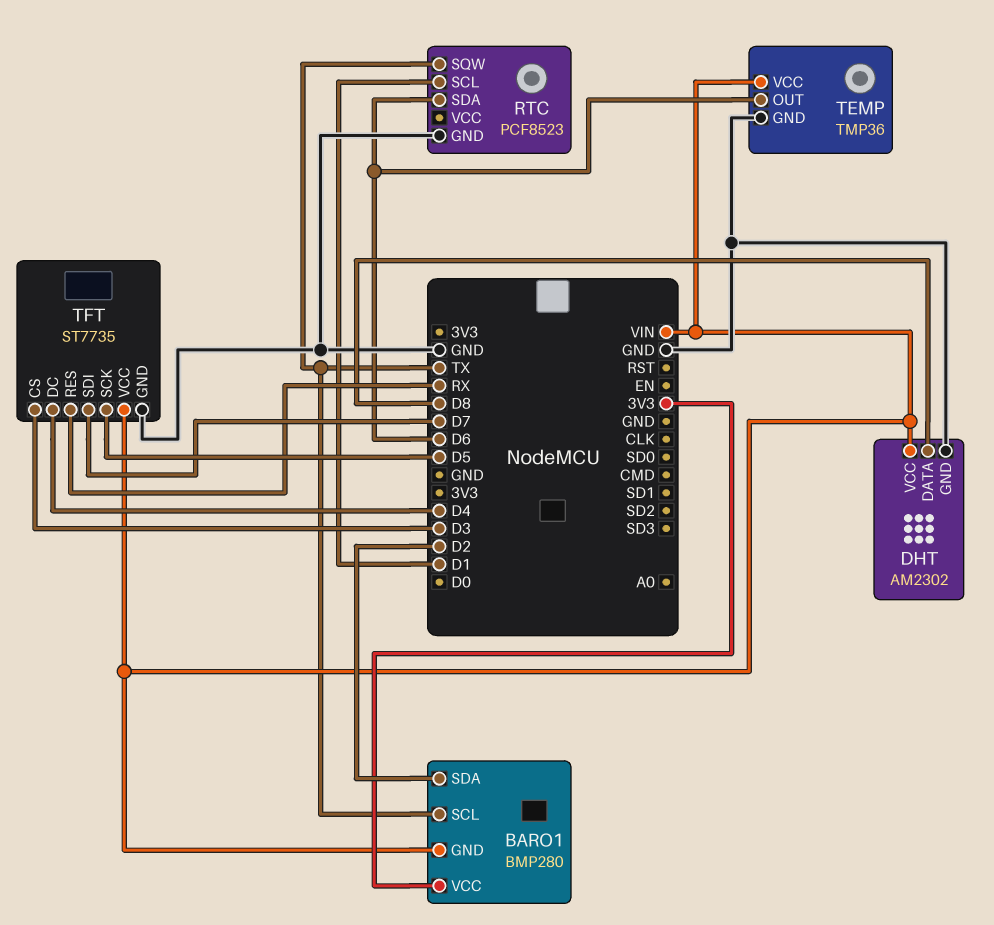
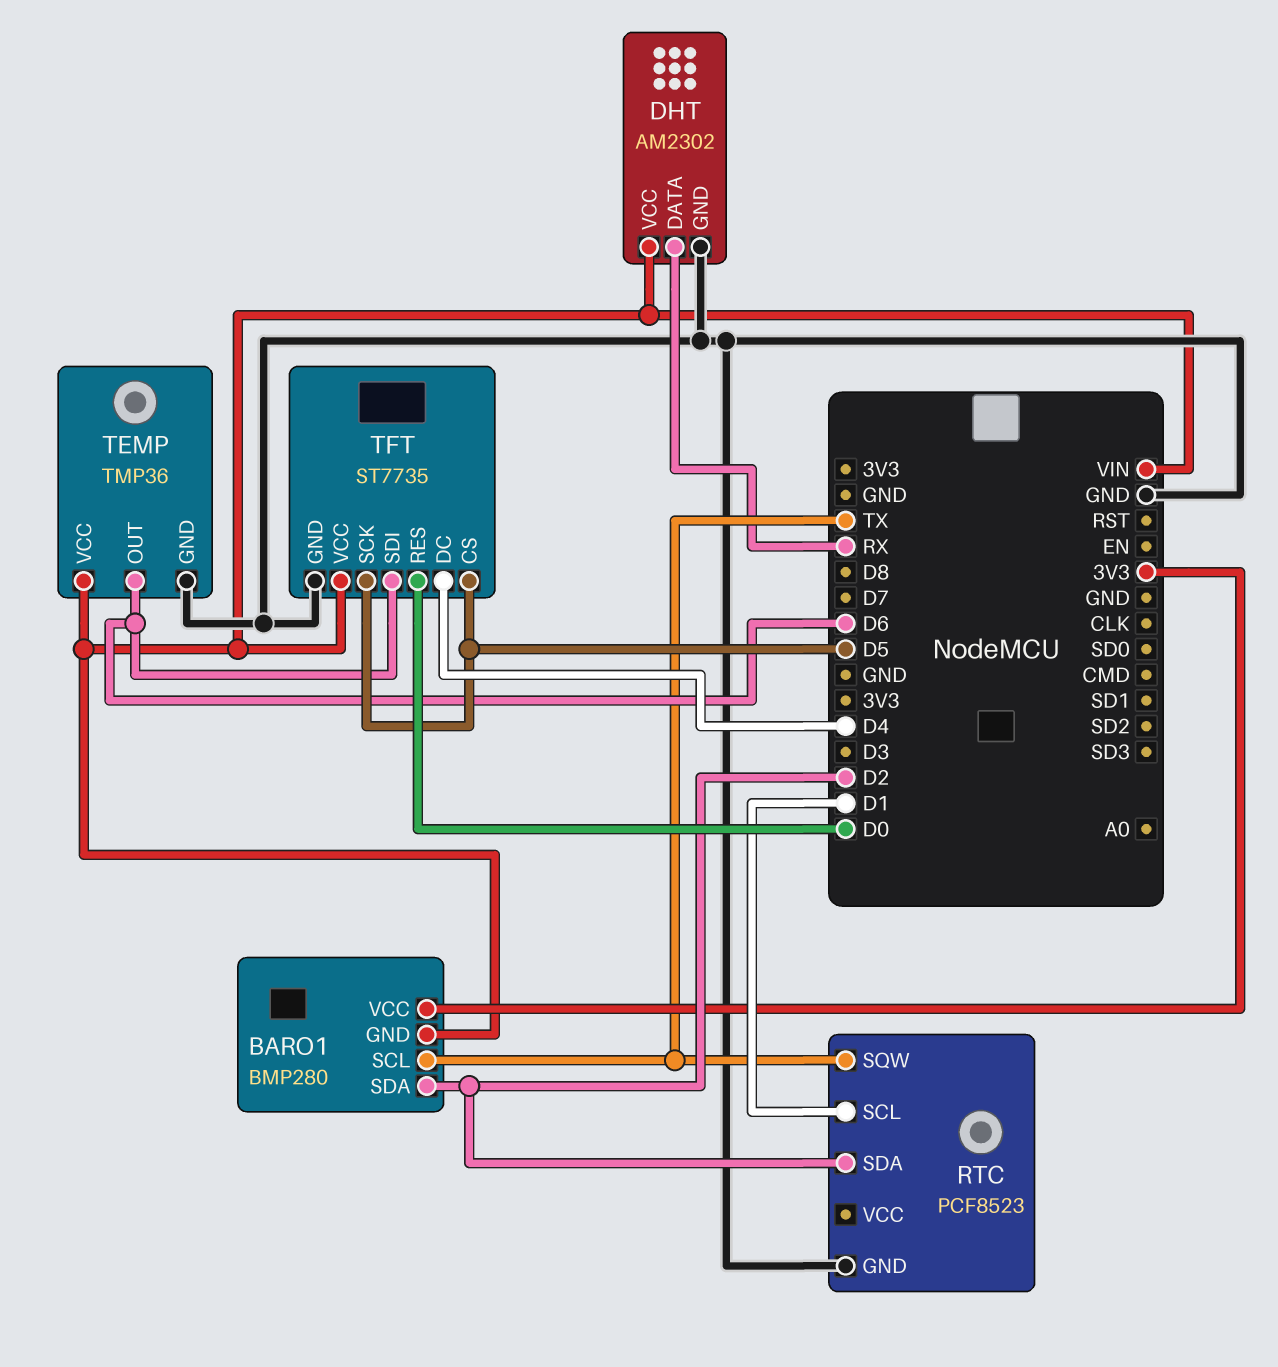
DHT pin DATA: D8 -> RX
RTC pin SDA: D6 -> D2
TFT pin CS: D3 -> D5
TFT pin RES: RX -> D0
TFT pin SDI: D7 -> D6

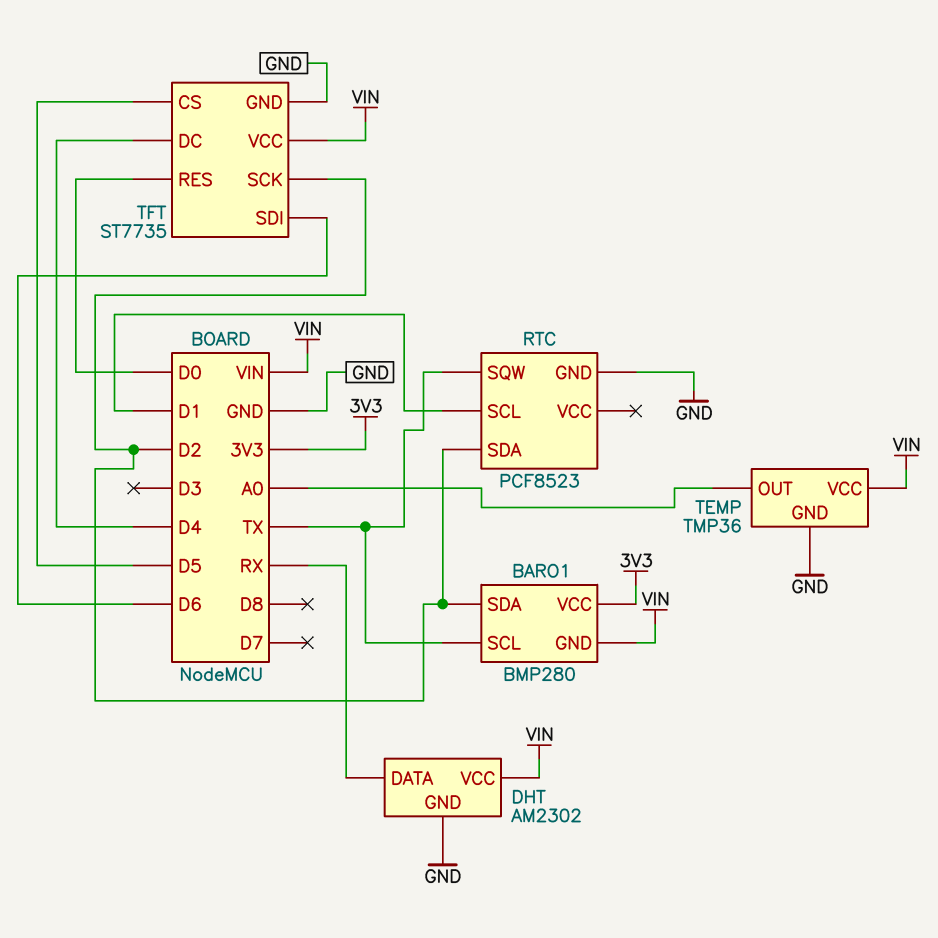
TEMP pin OUT: D6 -> A0
TFT pin SCK: D5 -> D2

